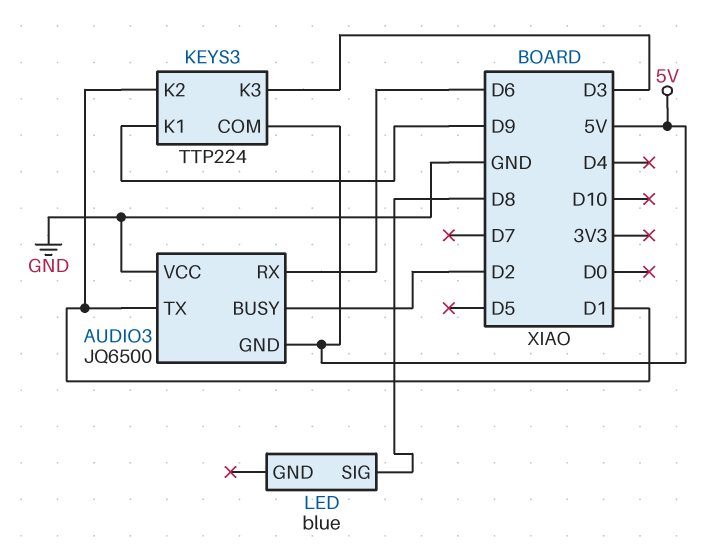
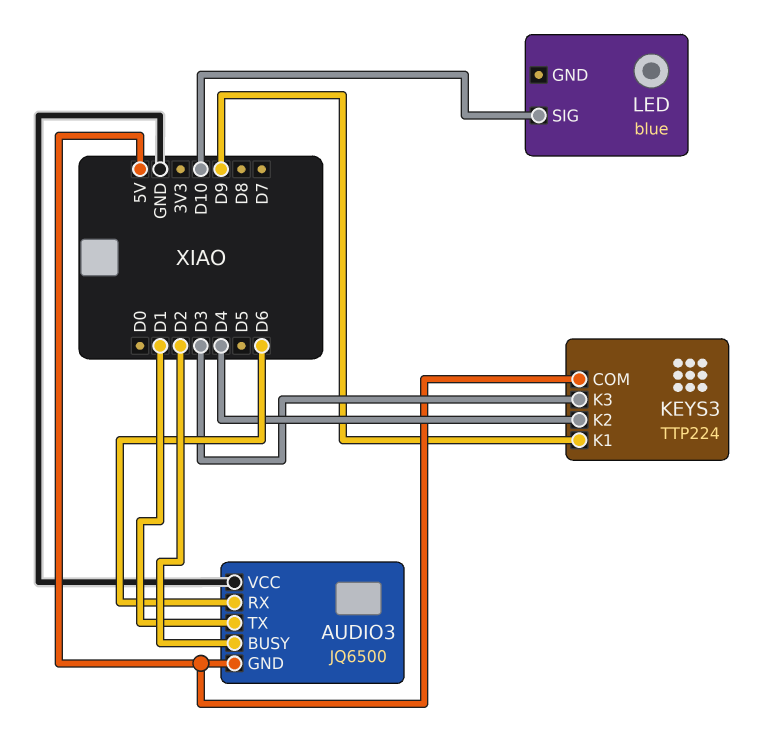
KEYS3 pin K2: D1 -> D4
LED pin SIG: D8 -> D10

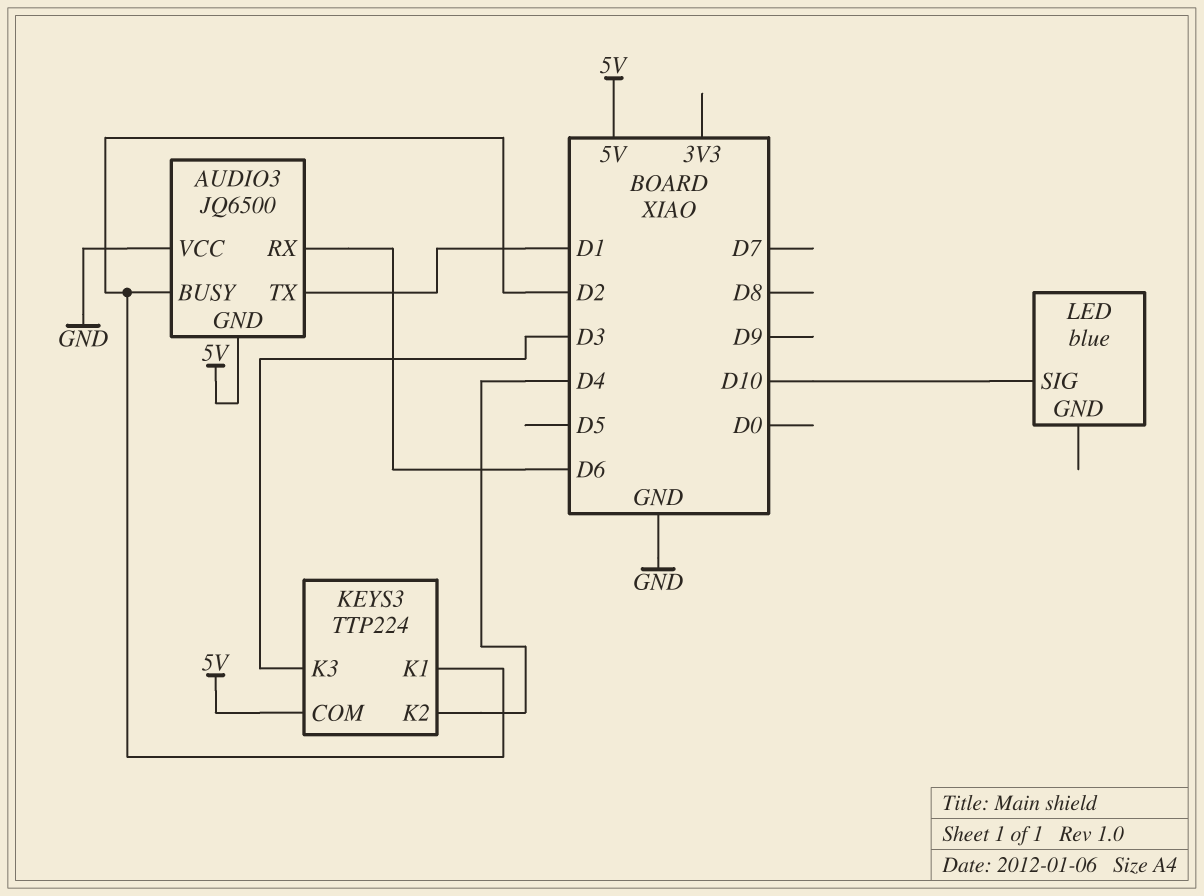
KEYS3 pin K1: D9 -> D2

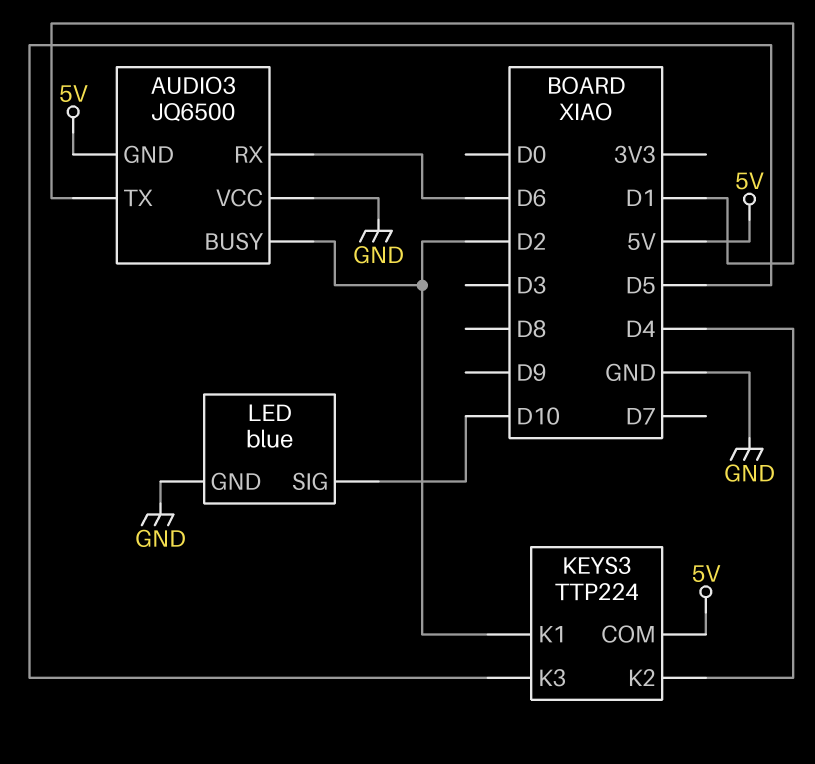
KEYS3 pin K3: D3 -> D5
LED pin GND: none -> GND

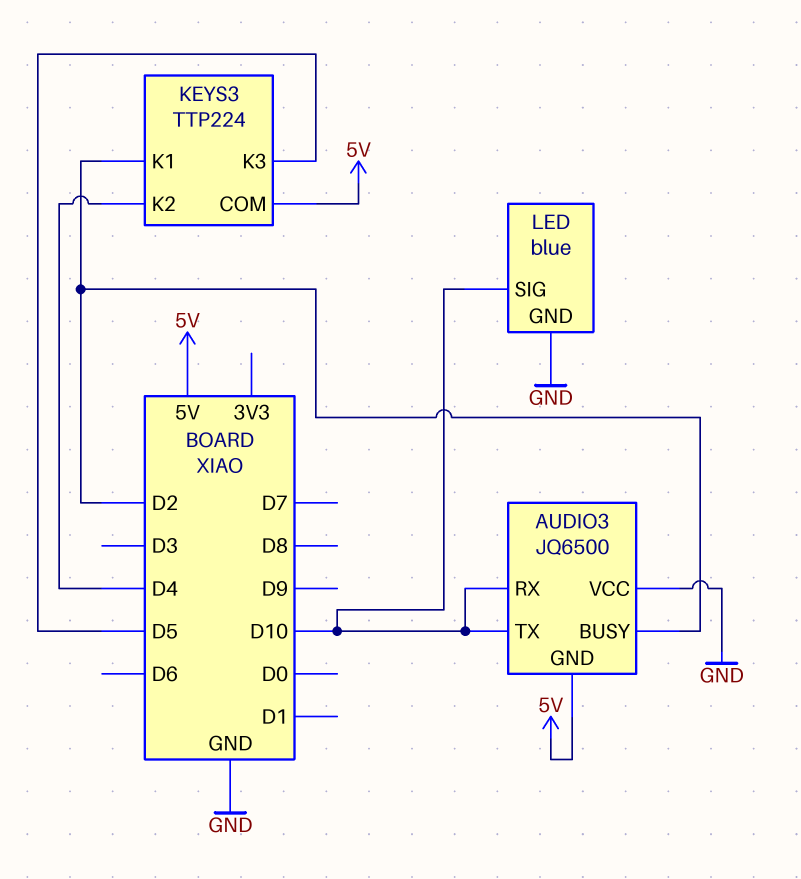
AUDIO3 pin RX: D6 -> D10
AUDIO3 pin TX: D1 -> D10

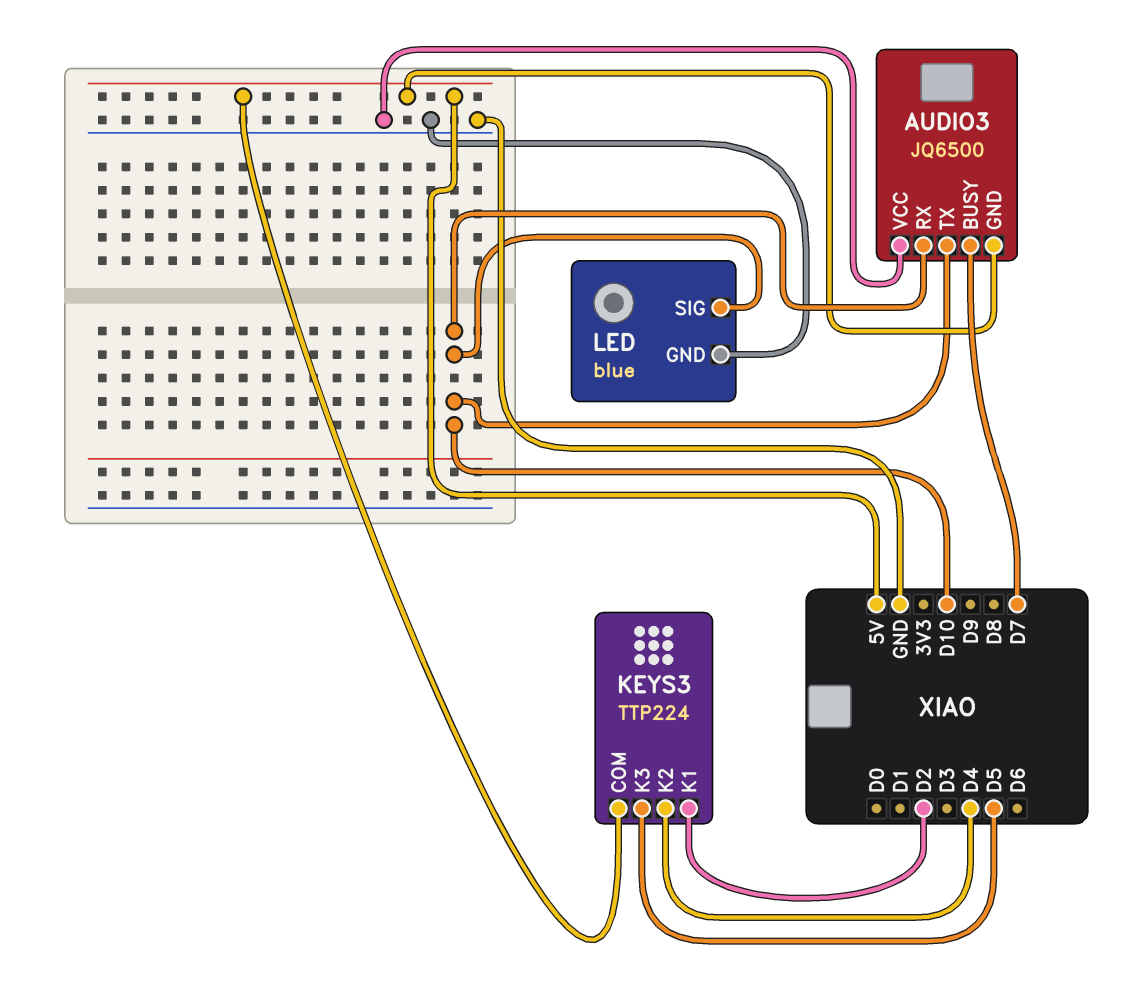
AUDIO3 pin BUSY: D2 -> D7

